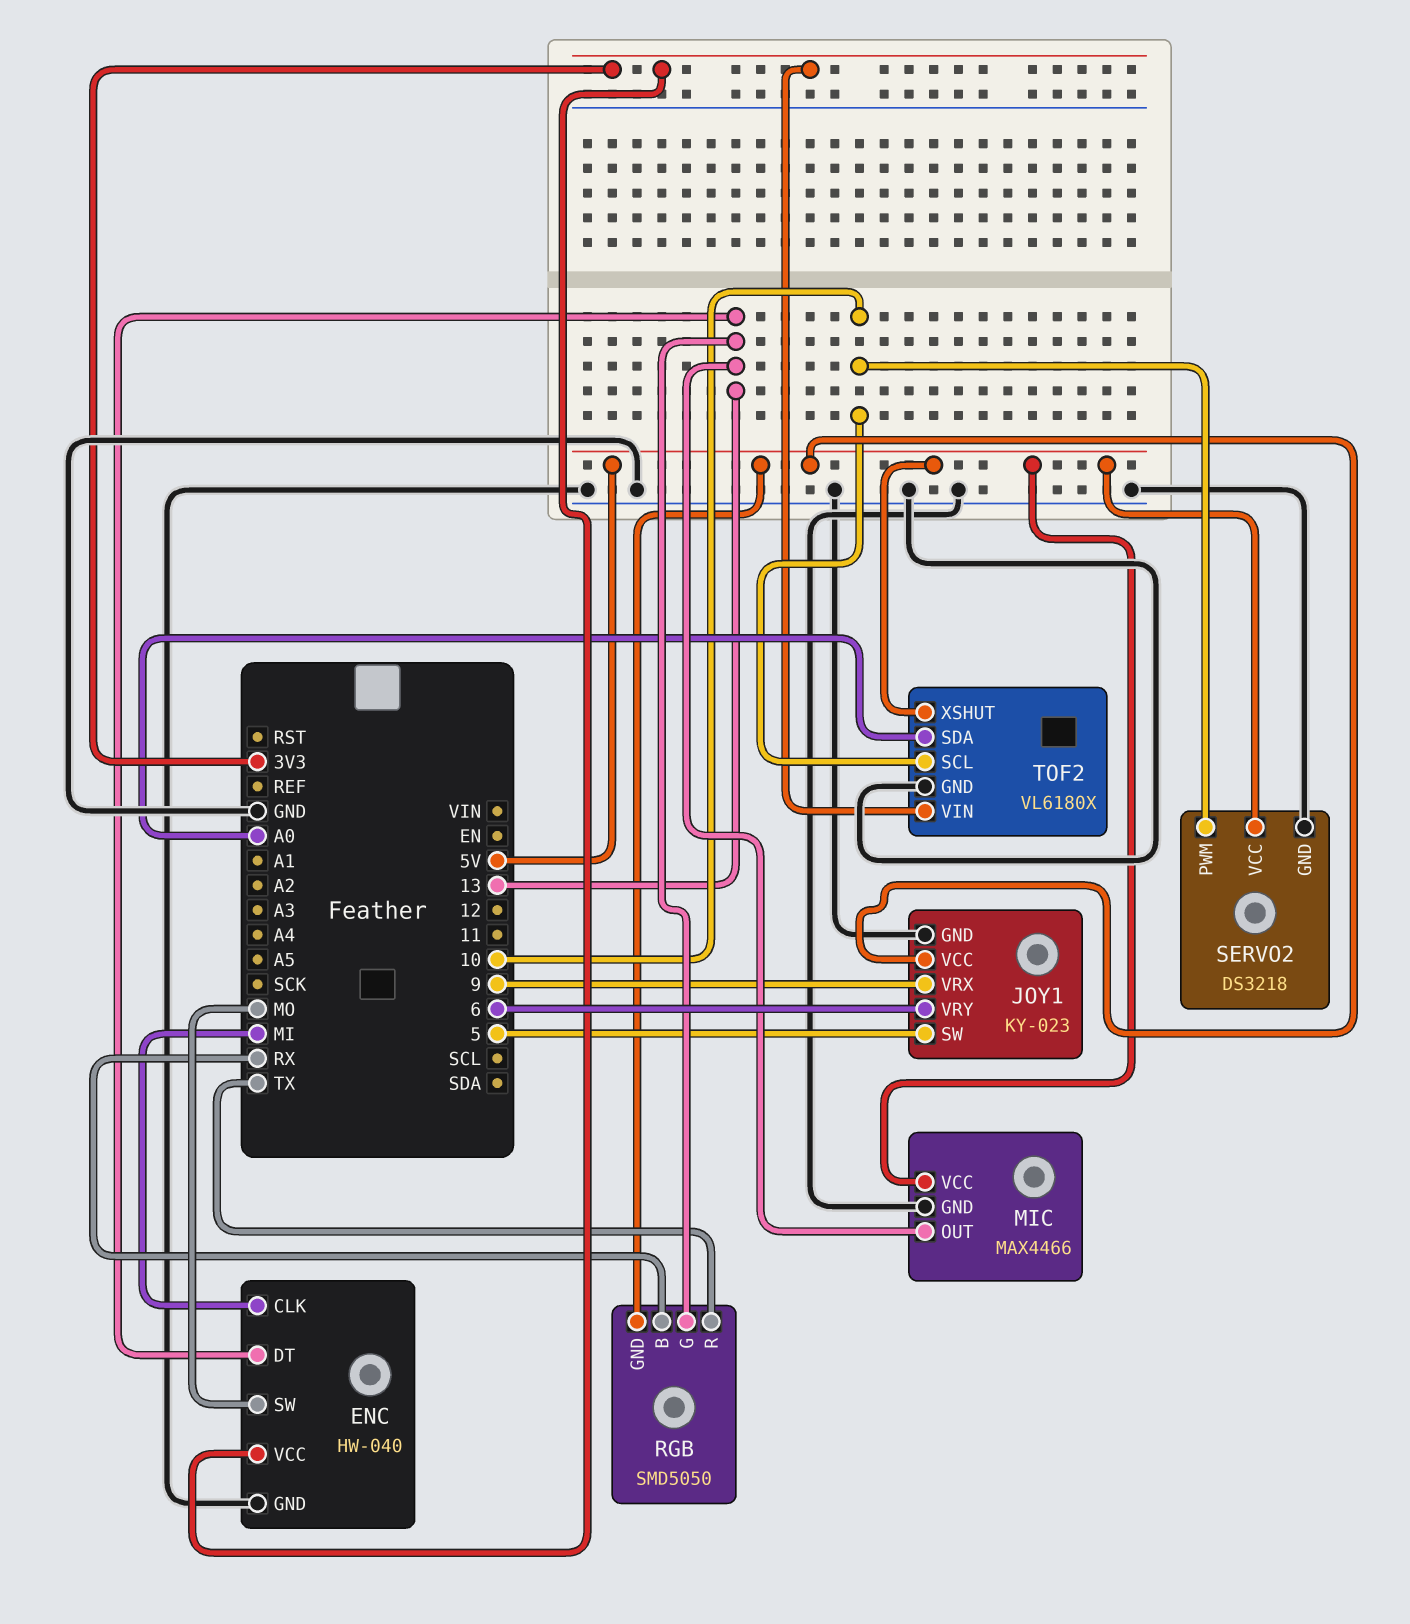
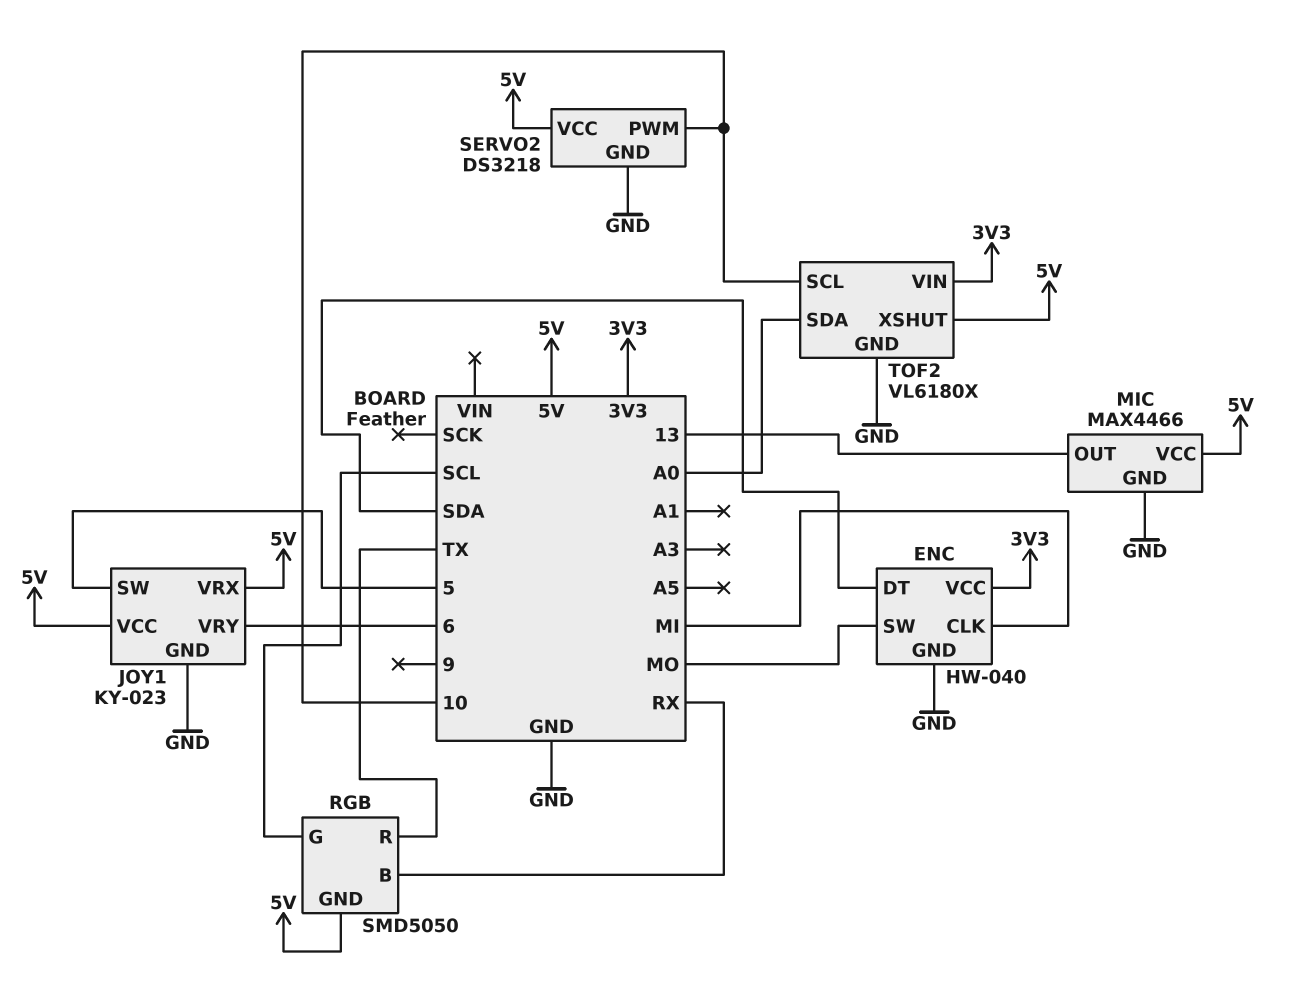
ENC pin DT: 13 -> SDA
JOY1 pin VRX: 9 -> 5V
RGB pin G: 13 -> SCL

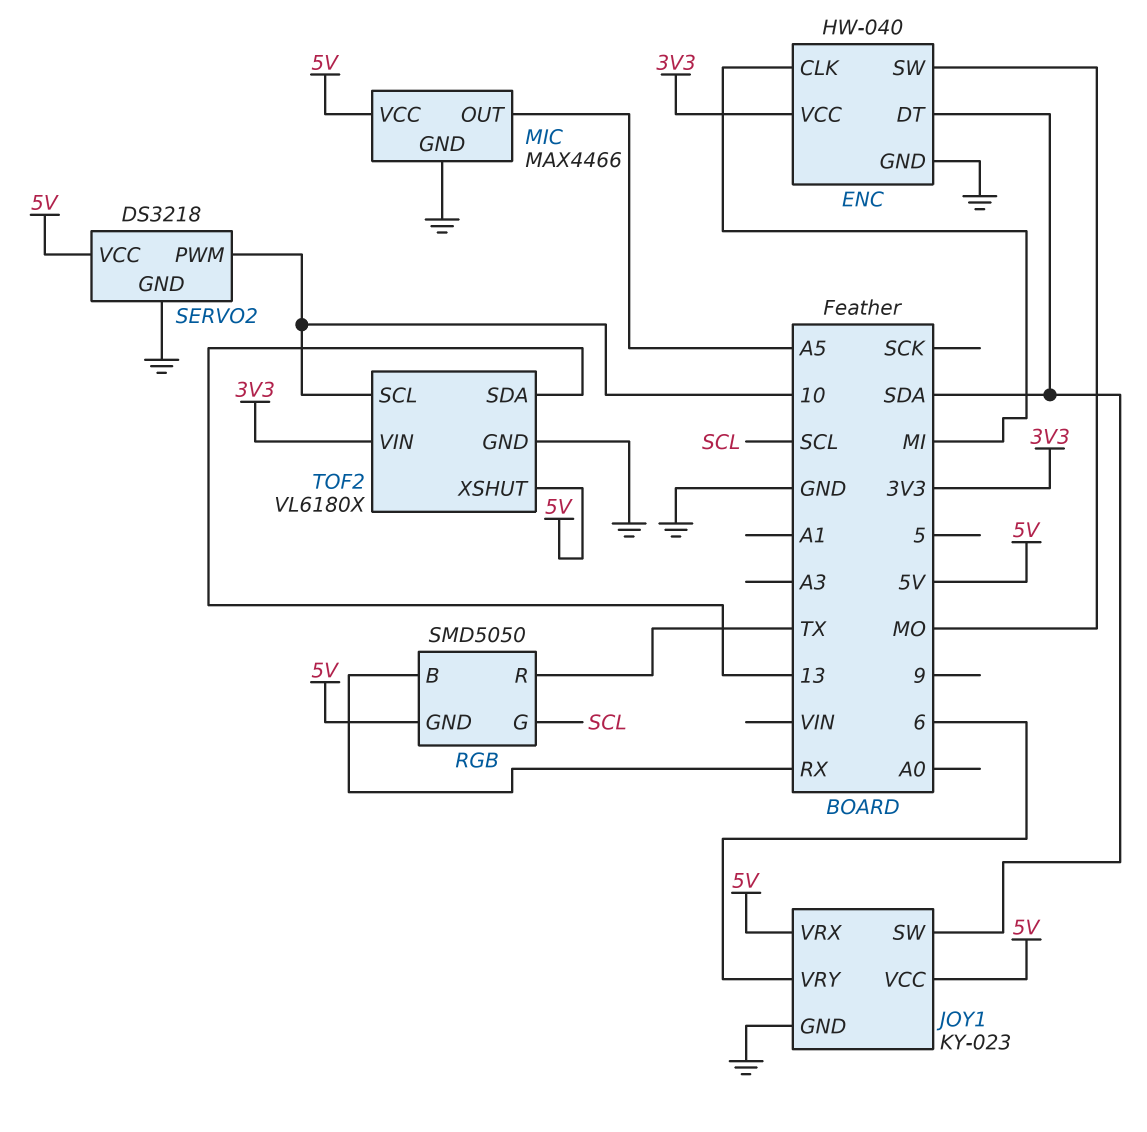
JOY1 pin SW: 5 -> SDA
MIC pin OUT: 13 -> A5
TOF2 pin SDA: A0 -> 13

